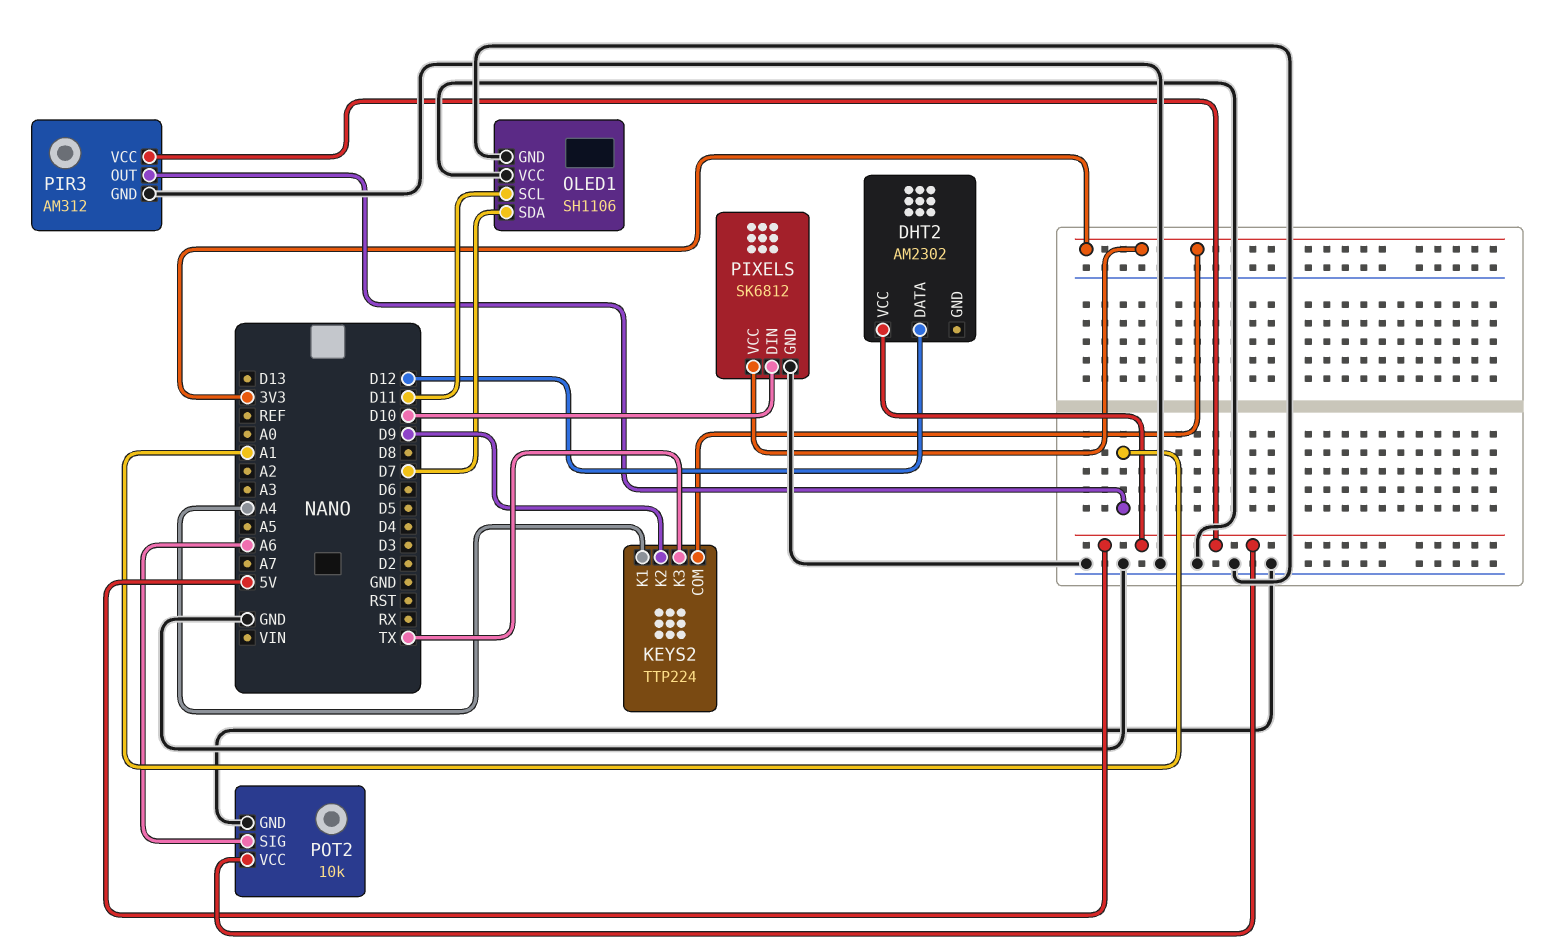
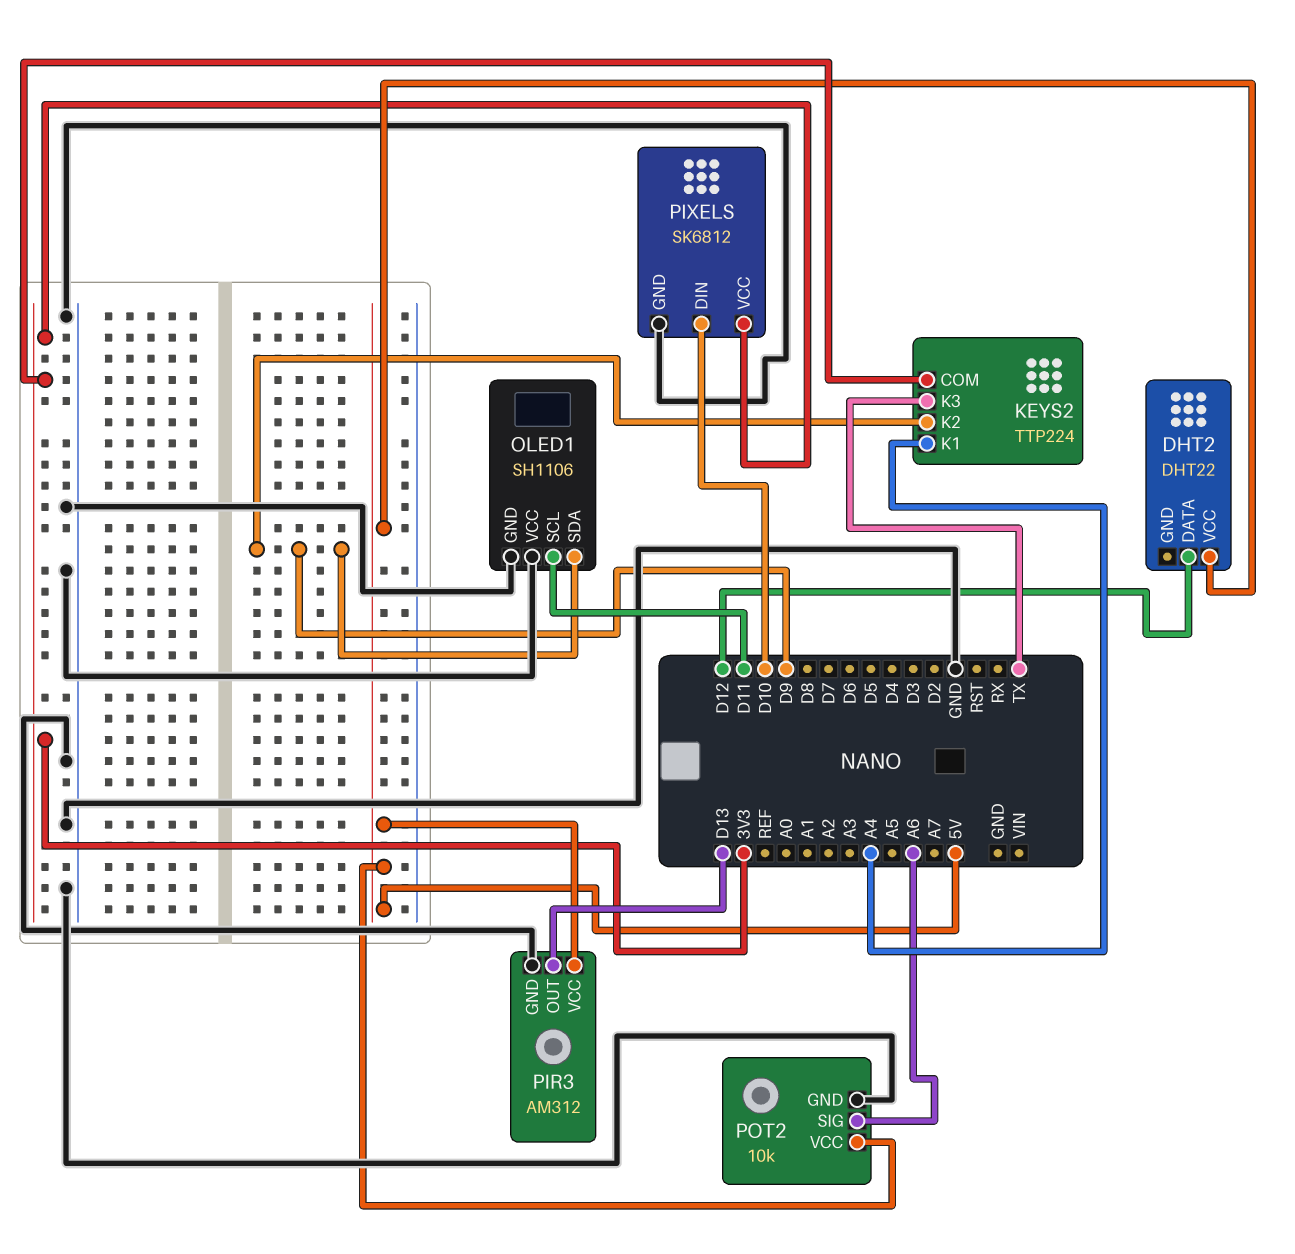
DHT2: AM2302 -> DHT22
OLED1 pin SDA: D7 -> D9
PIR3 pin OUT: A1 -> D13

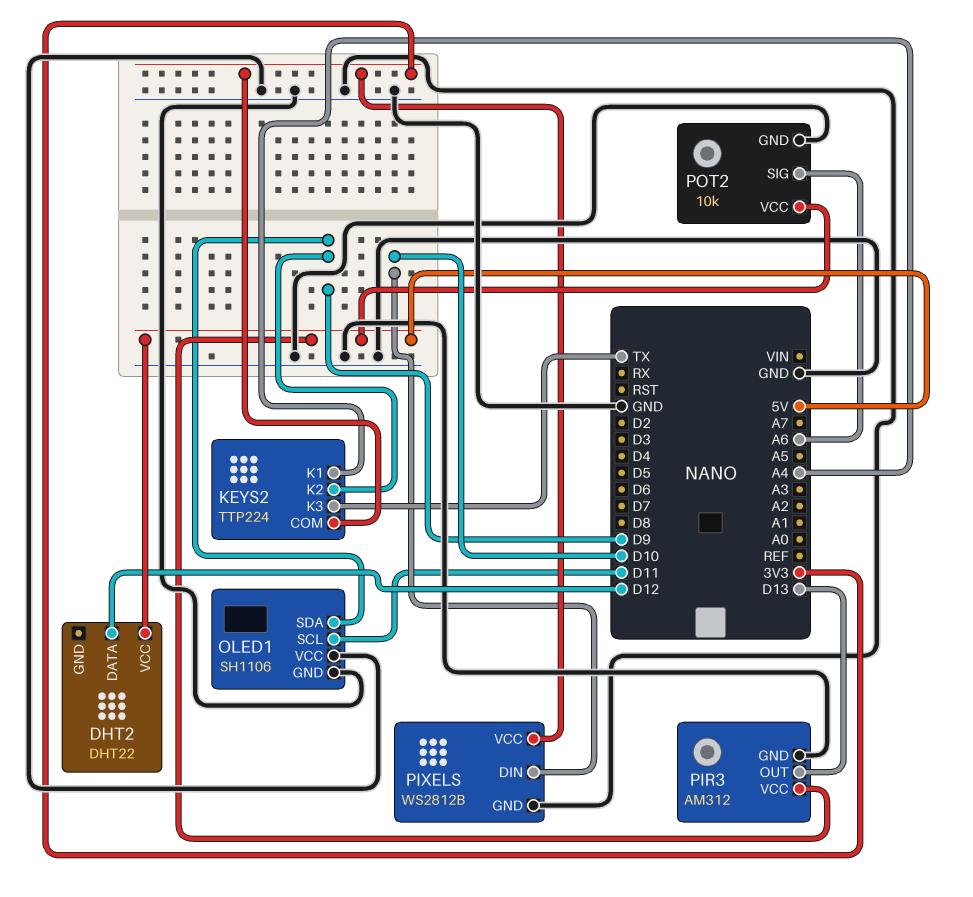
PIXELS: SK6812 -> WS2812B

